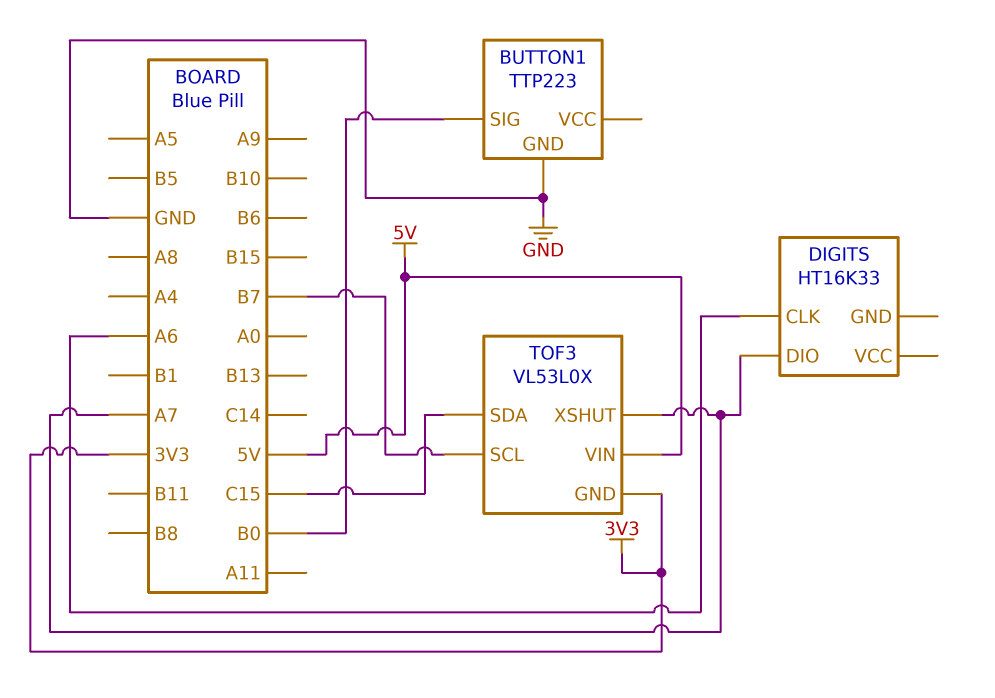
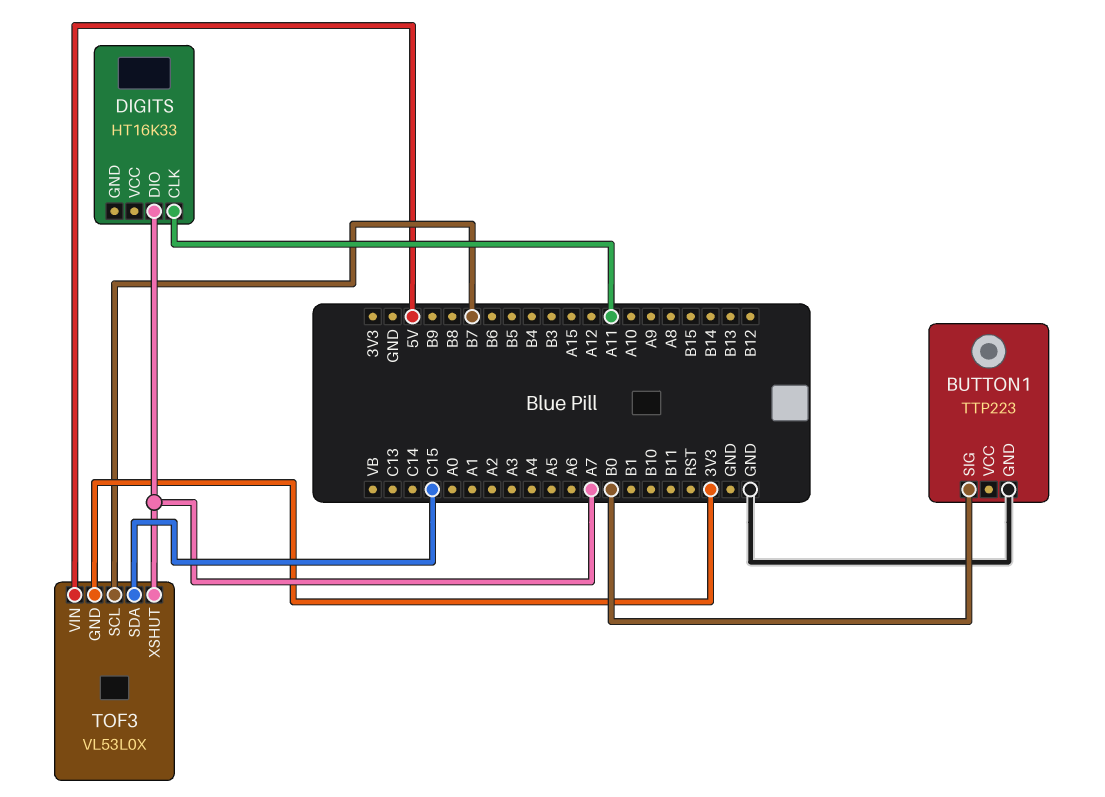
DIGITS pin CLK: A6 -> A11

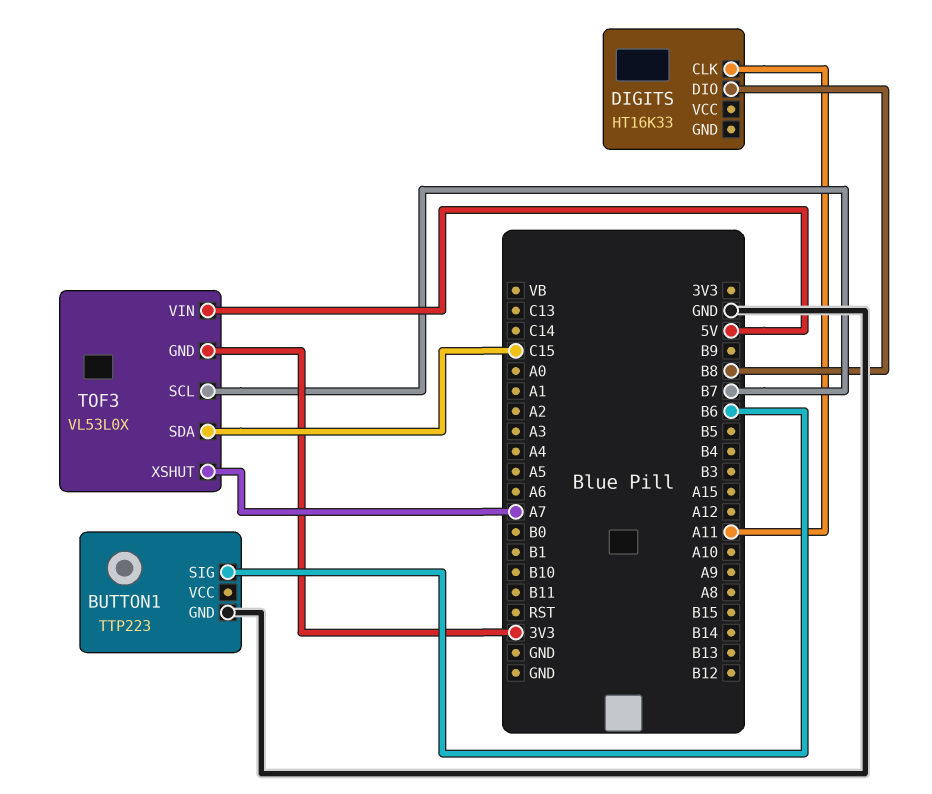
BUTTON1 pin SIG: B0 -> B6
DIGITS pin DIO: A7 -> B8

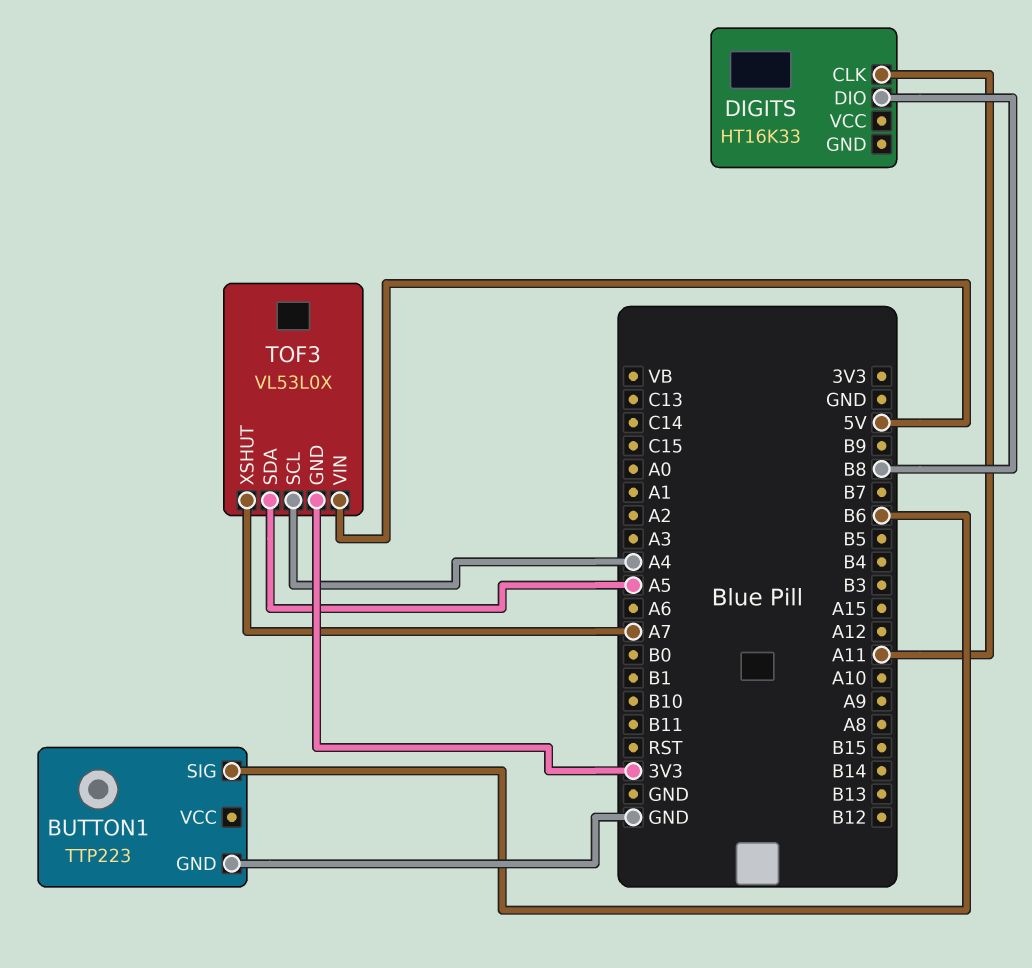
TOF3 pin SCL: B7 -> A4
TOF3 pin SDA: C15 -> A5

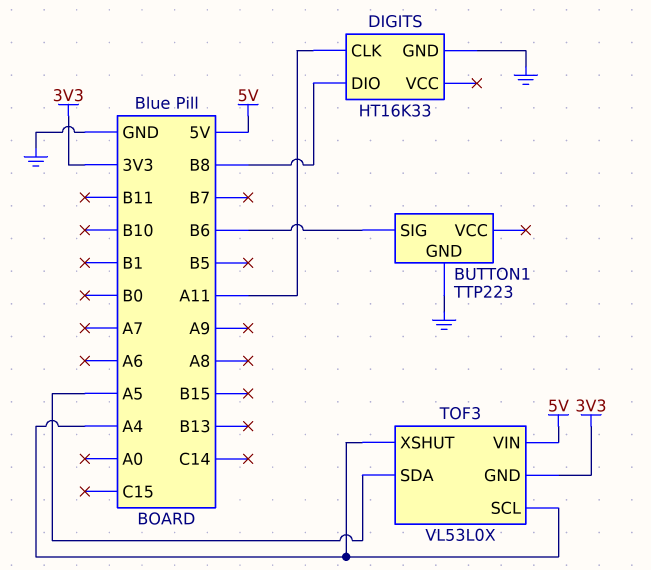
DIGITS pin GND: none -> GND
TOF3 pin XSHUT: A7 -> A4

